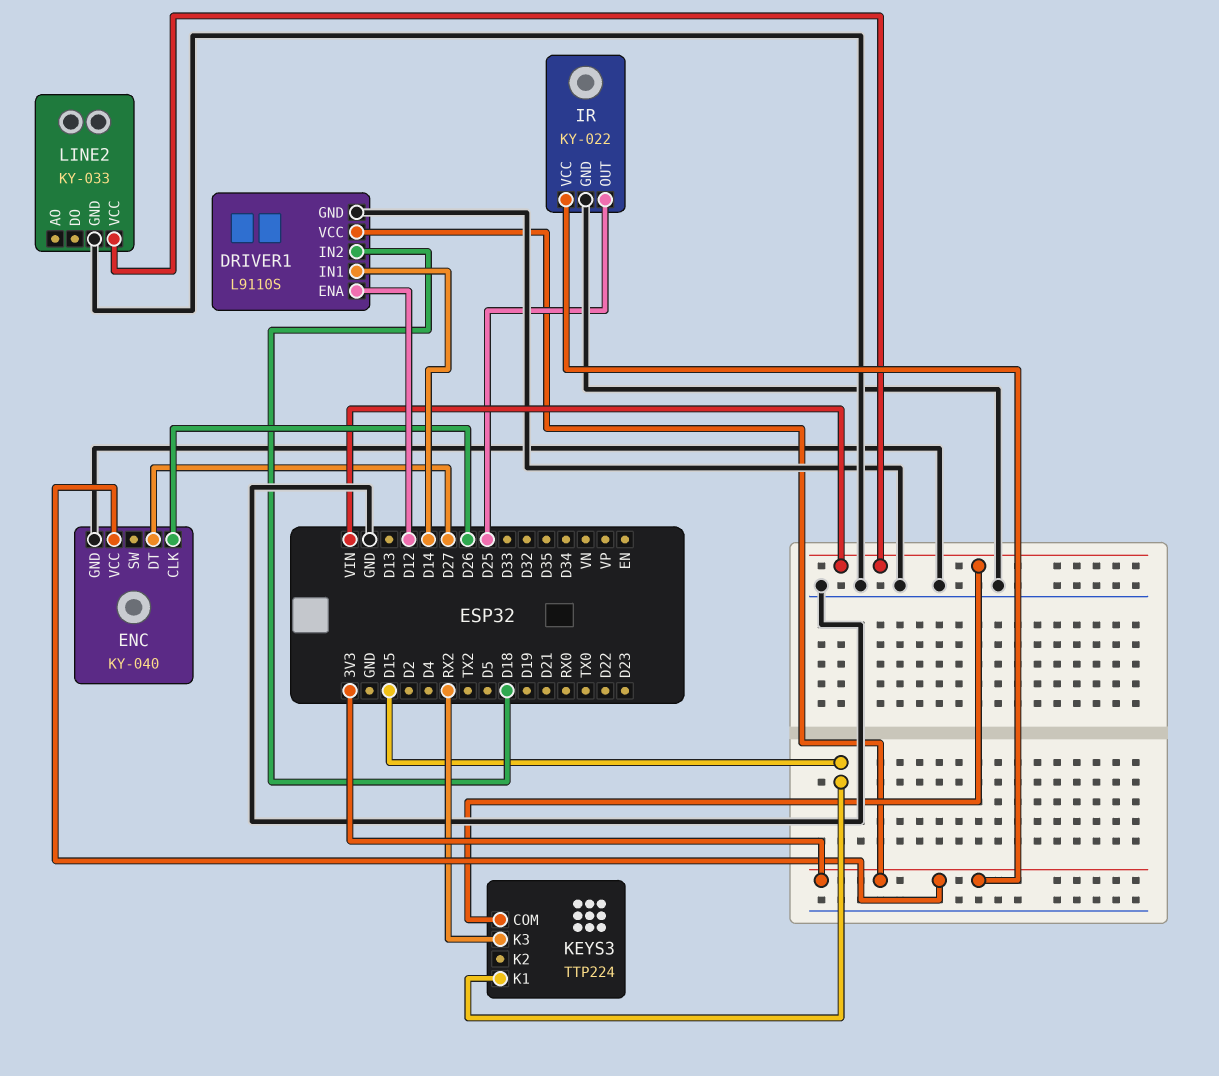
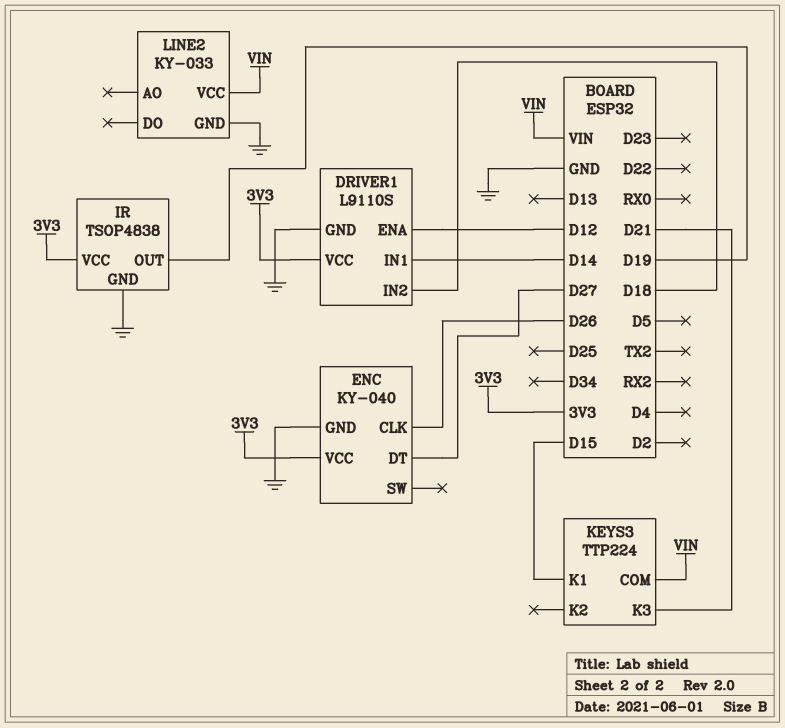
IR: KY-022 -> TSOP4838
IR pin OUT: D25 -> D19
KEYS3 pin K3: RX2 -> D21

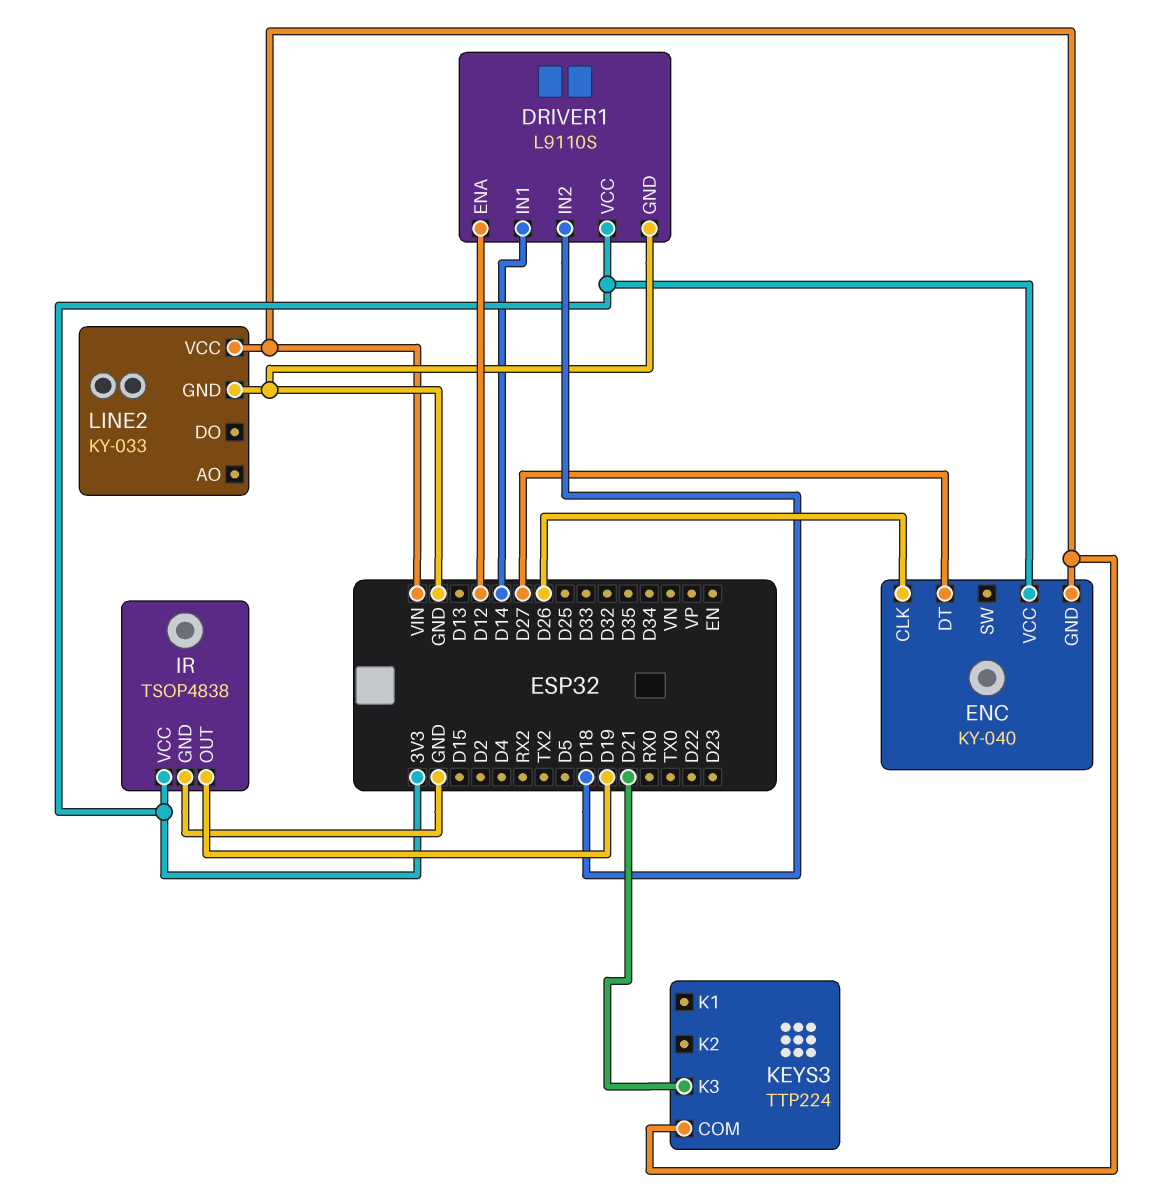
ENC pin GND: GND -> VIN
KEYS3 pin K1: D15 -> none

